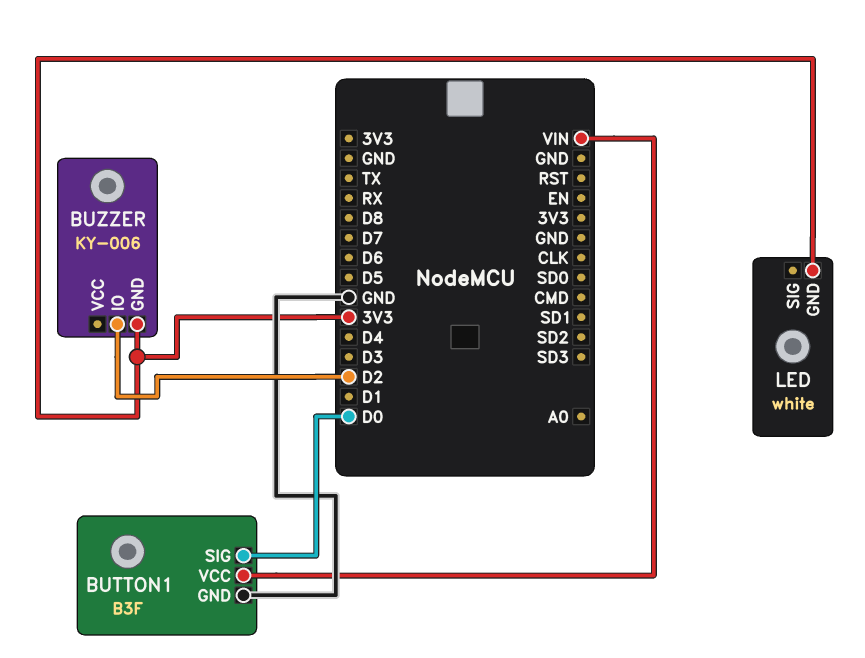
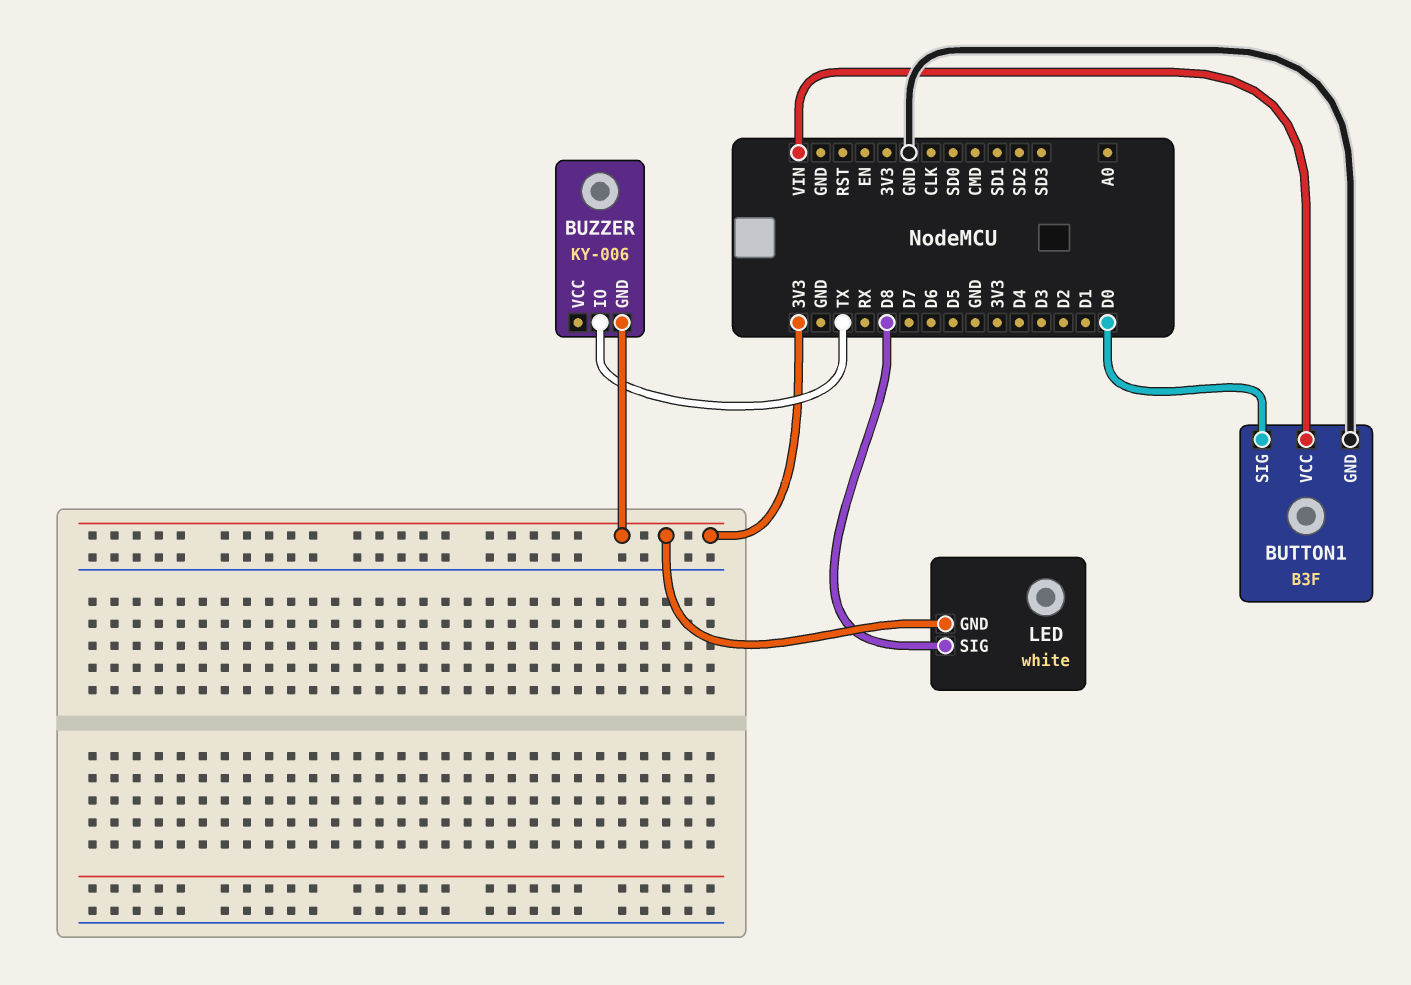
BUZZER pin IO: D2 -> TX
LED pin SIG: none -> D8

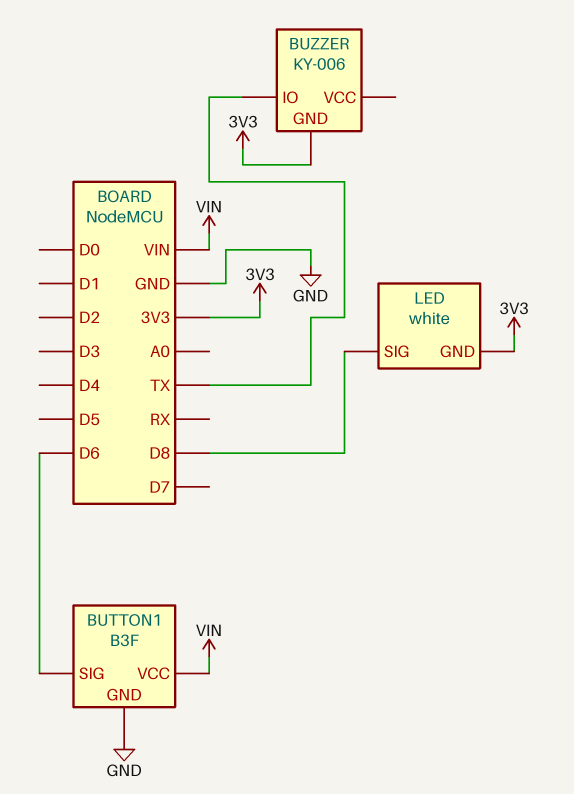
BUTTON1 pin SIG: D0 -> D6

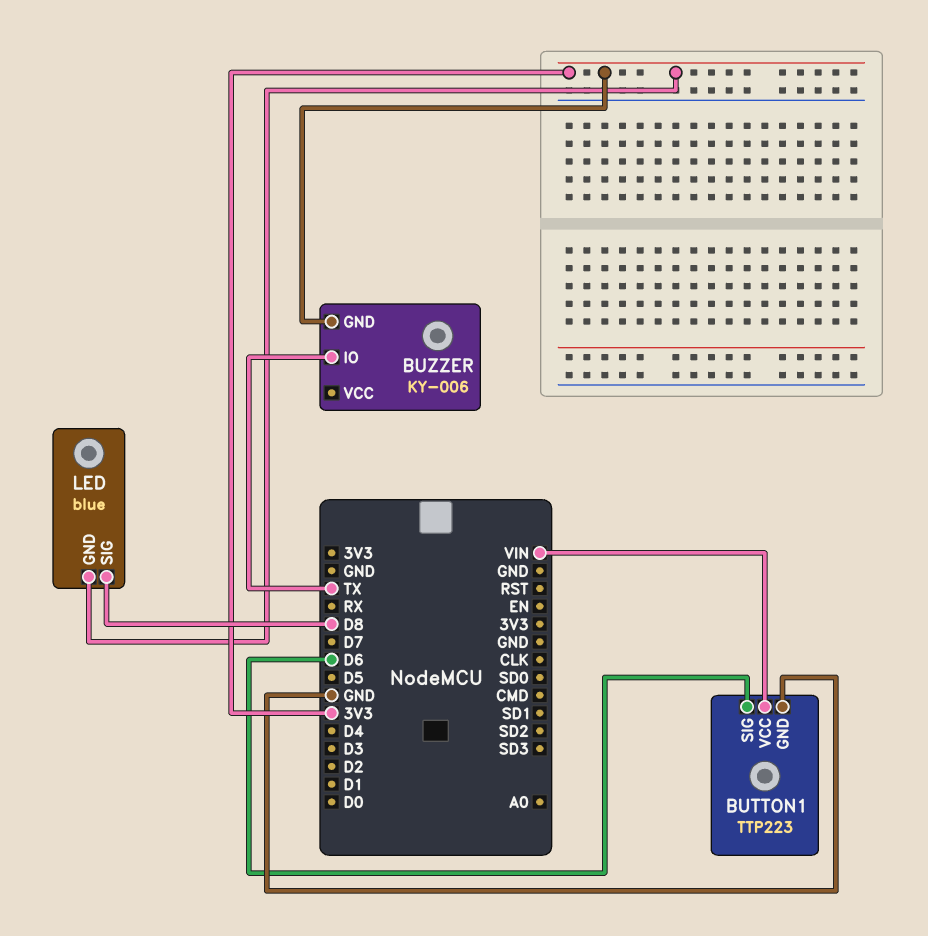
BUTTON1: B3F -> TTP223
LED: white -> blue

